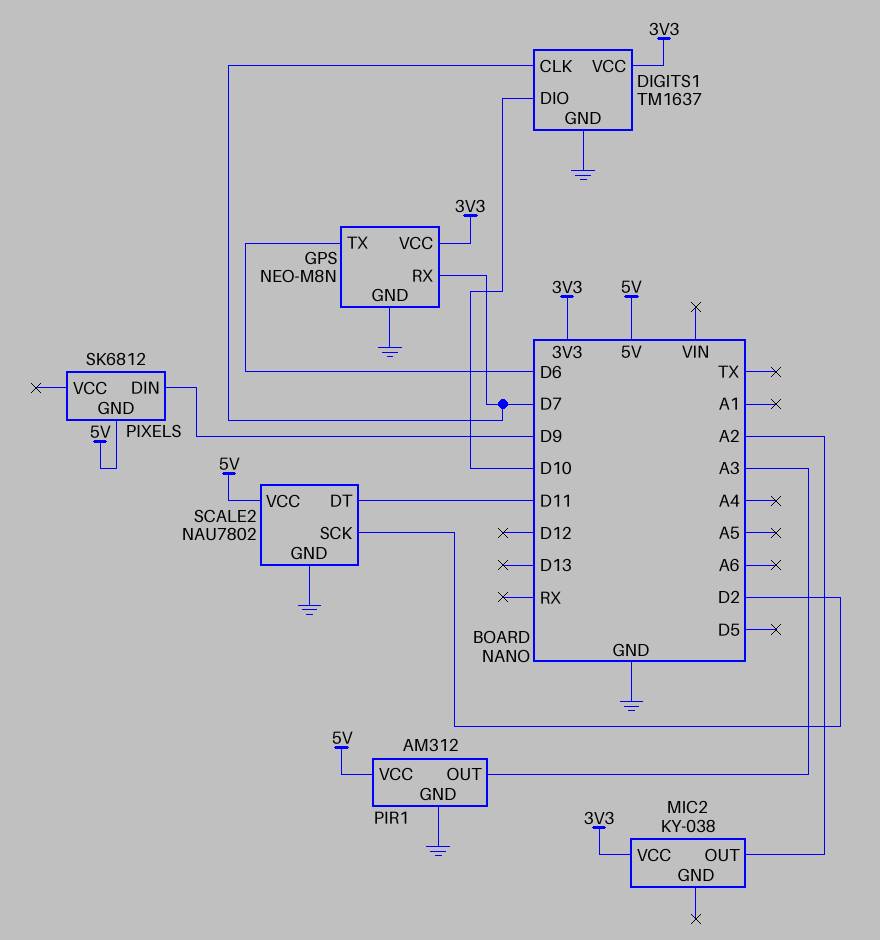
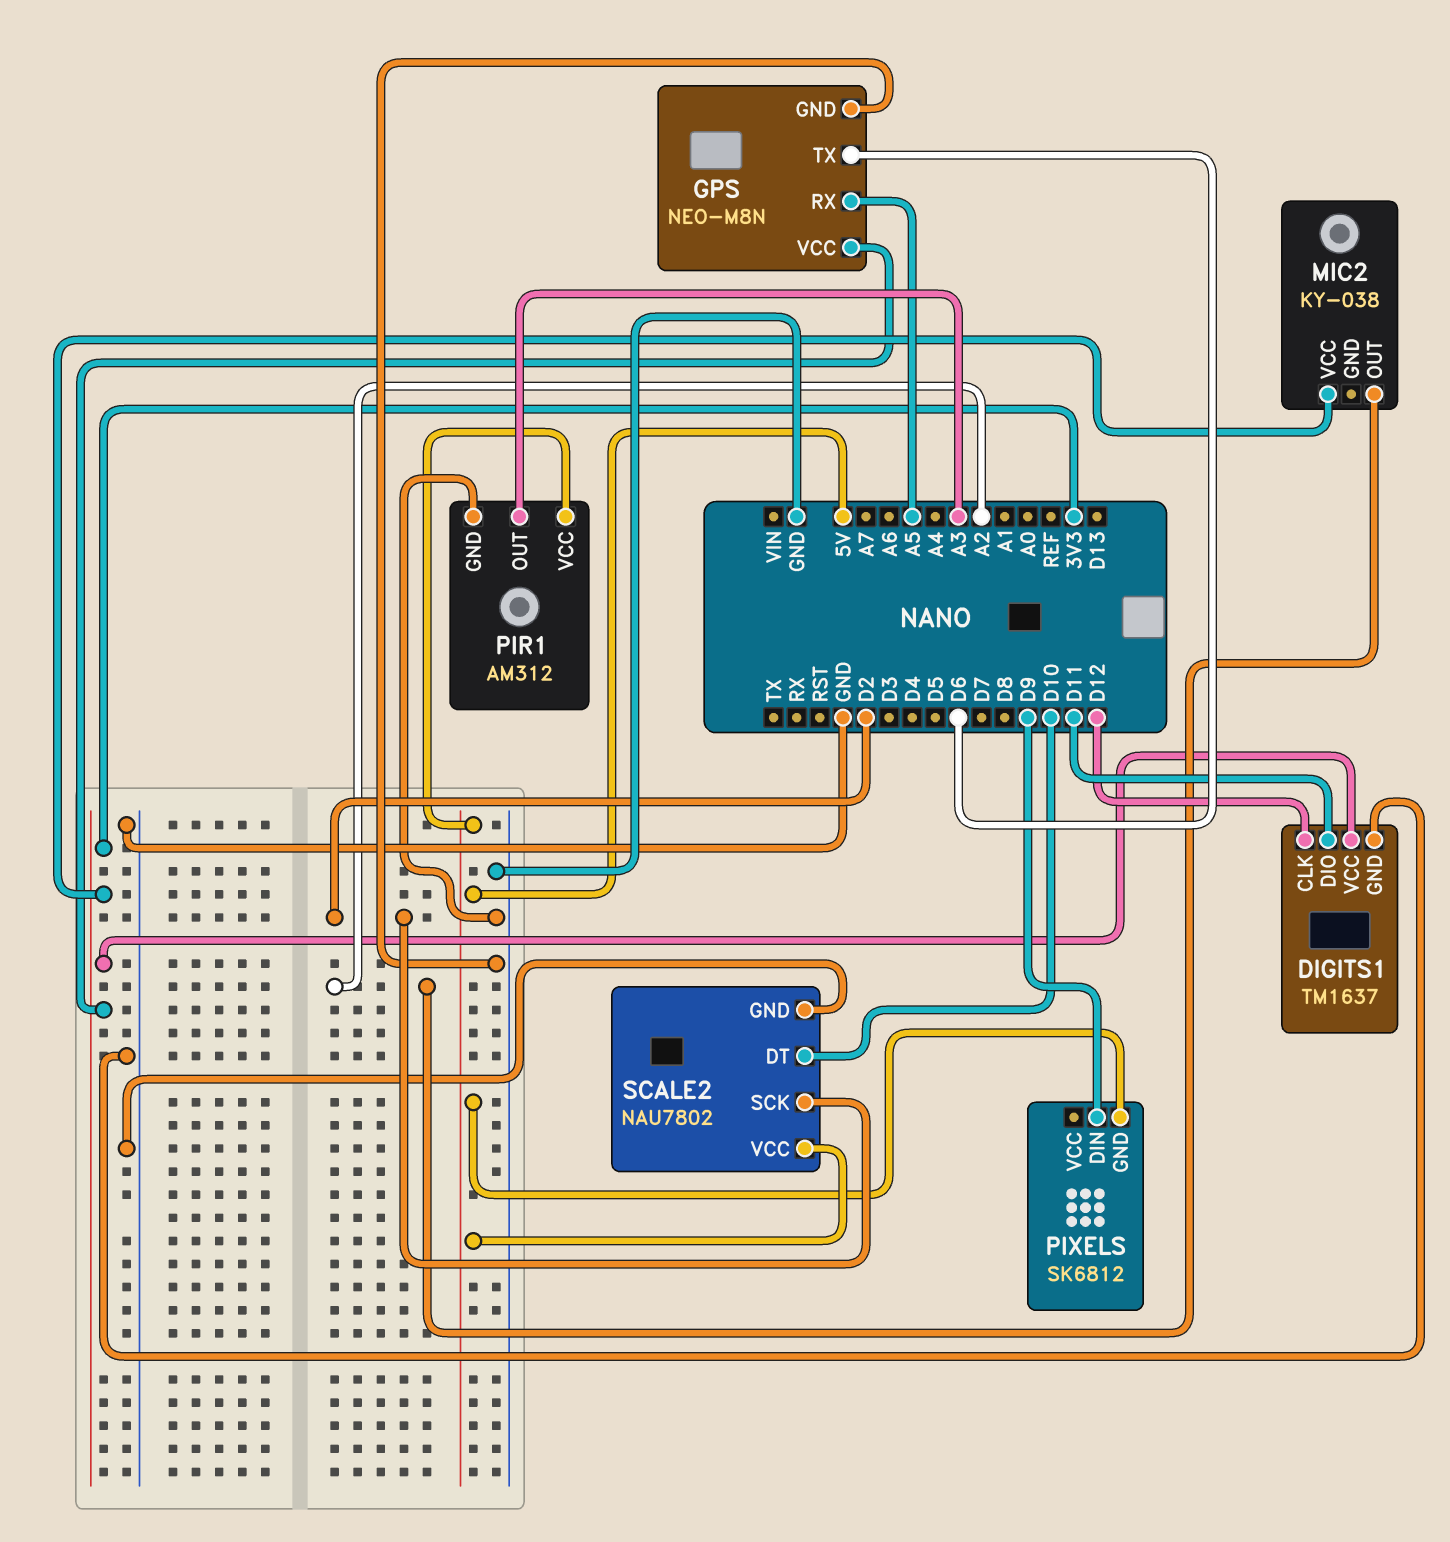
DIGITS1 pin CLK: D7 -> D12
DIGITS1 pin DIO: D10 -> D11
GPS pin RX: D7 -> A5
SCALE2 pin DT: D11 -> D10

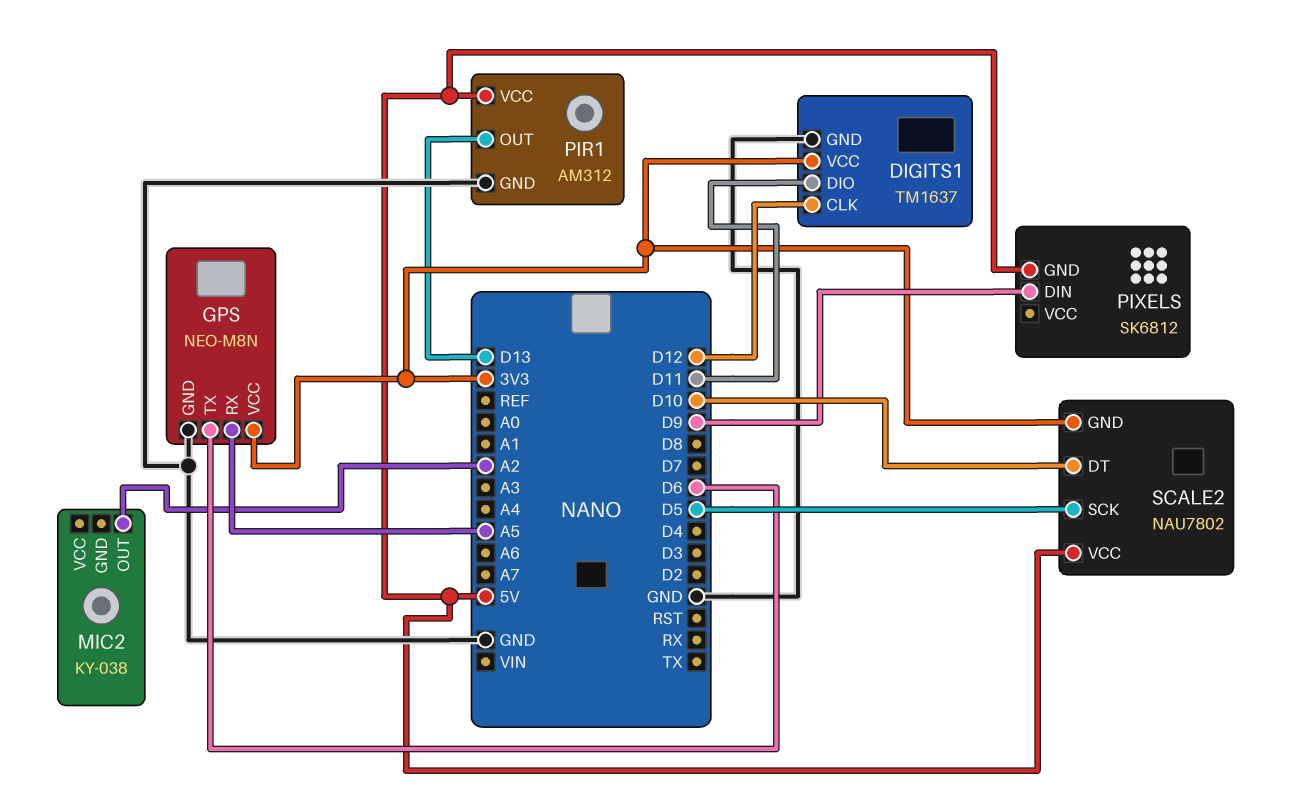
MIC2 pin VCC: 3V3 -> none
PIR1 pin OUT: A3 -> D13
SCALE2 pin GND: GND -> 3V3
SCALE2 pin SCK: D2 -> D5

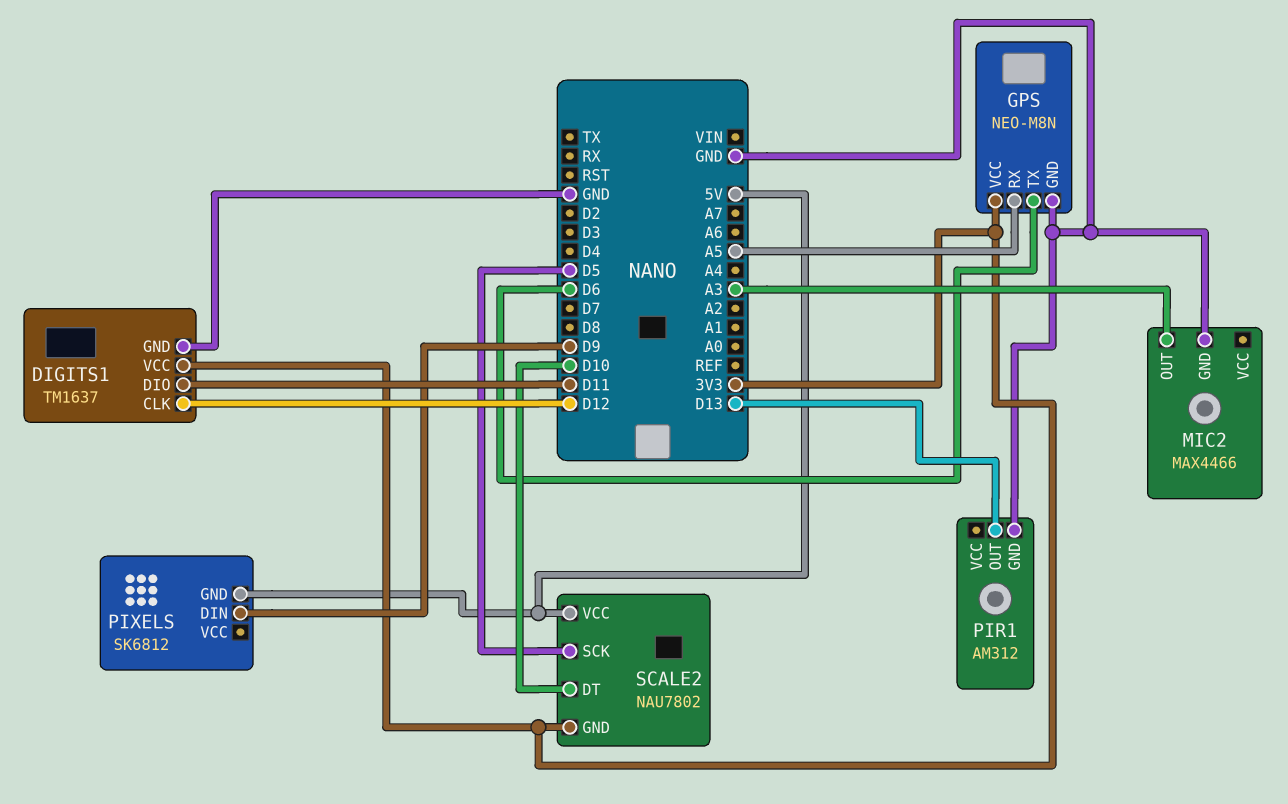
MIC2: KY-038 -> MAX4466
MIC2 pin GND: none -> GND
MIC2 pin OUT: A2 -> A3
PIR1 pin VCC: 5V -> none

